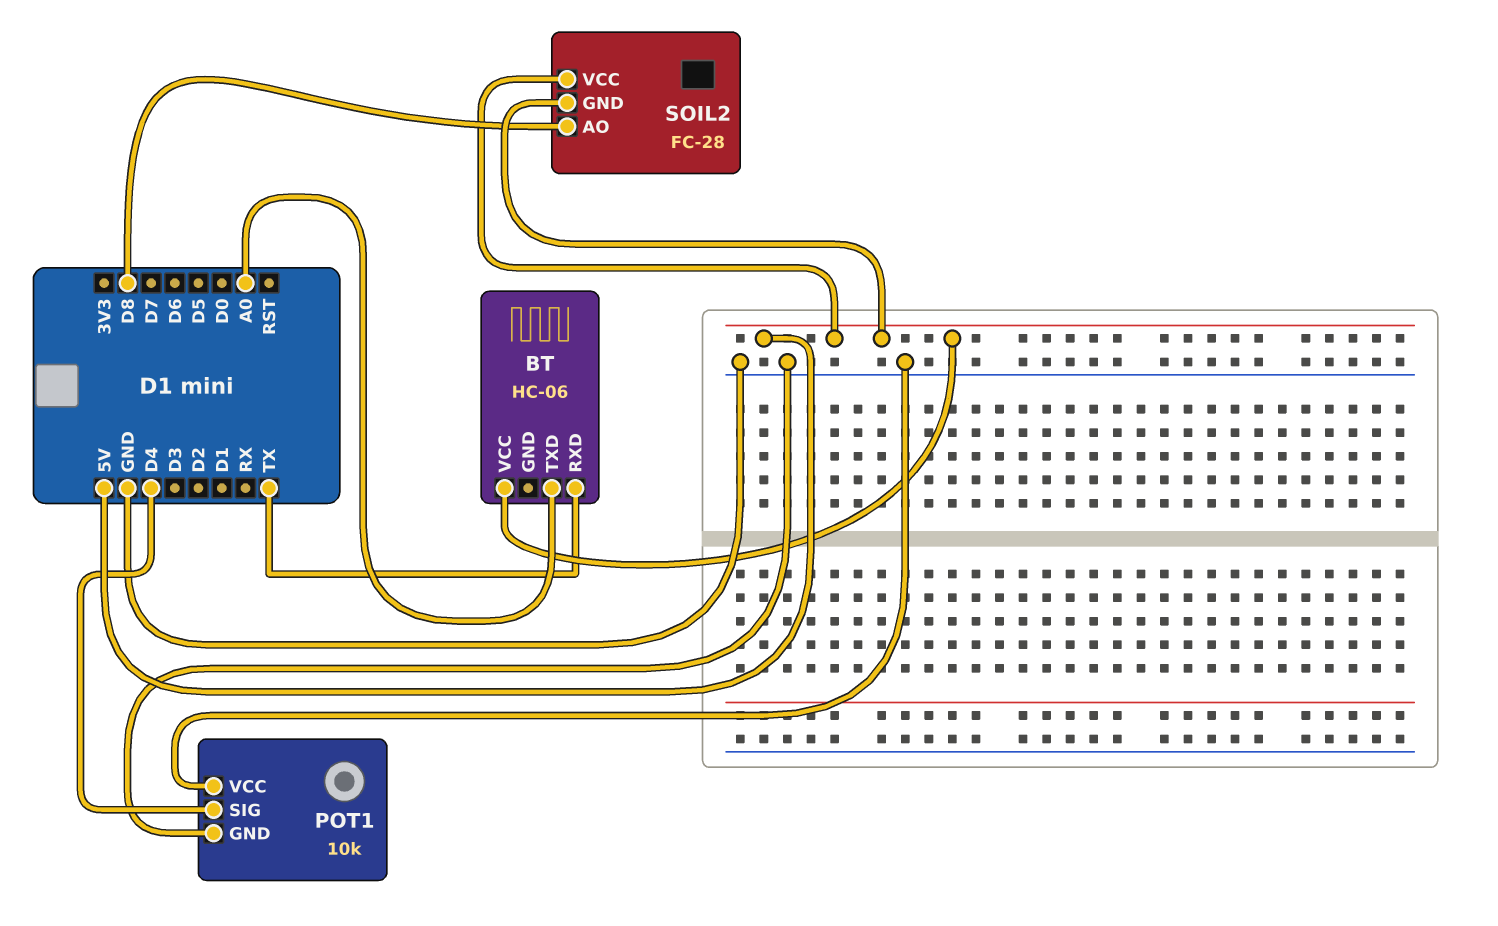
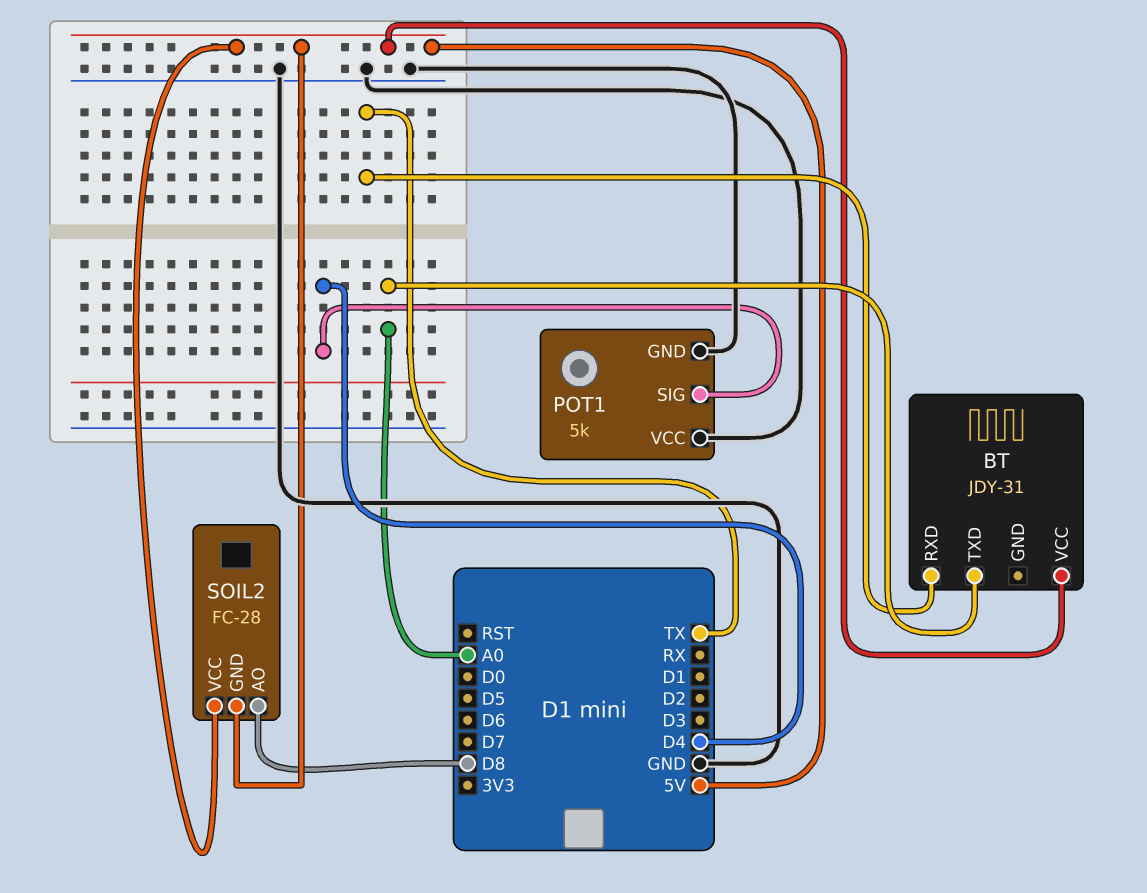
BT: HC-06 -> JDY-31
POT1: 10k -> 5k

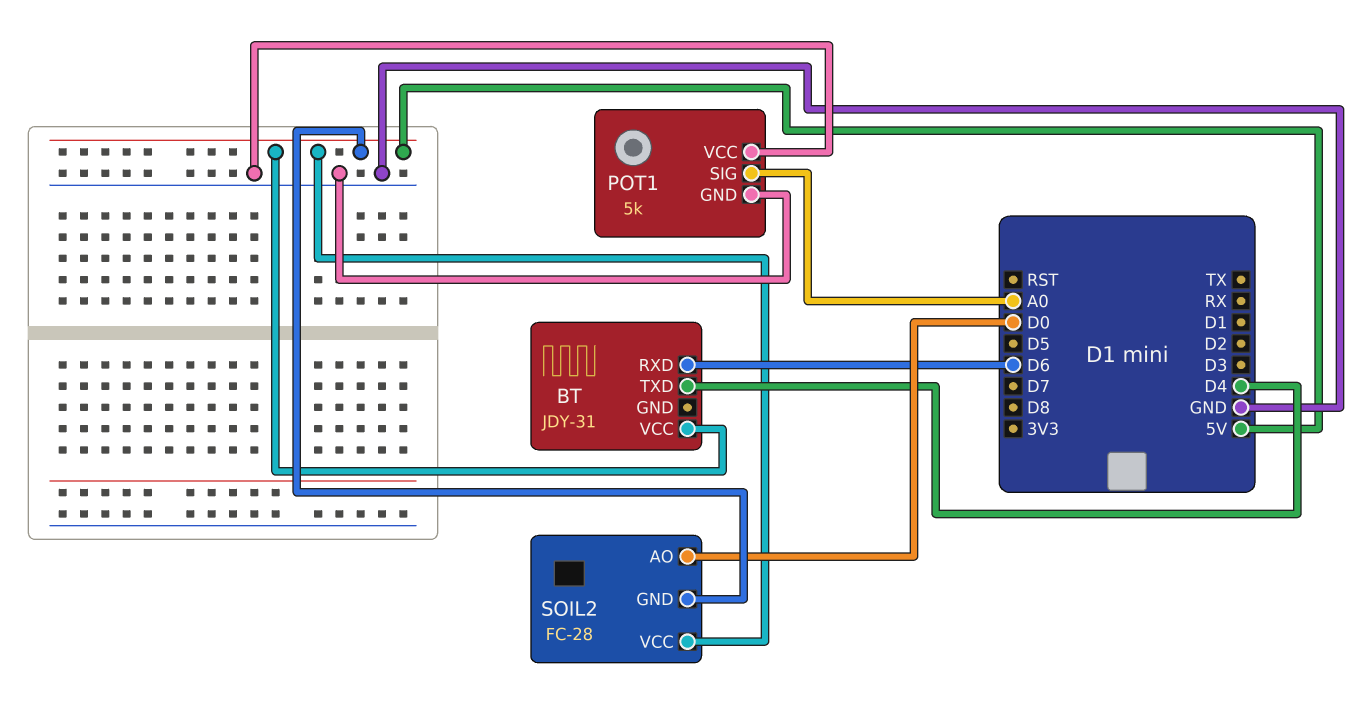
BT pin RXD: TX -> D6
BT pin TXD: A0 -> D4
POT1 pin SIG: D4 -> A0
SOIL2 pin AO: D8 -> D0

